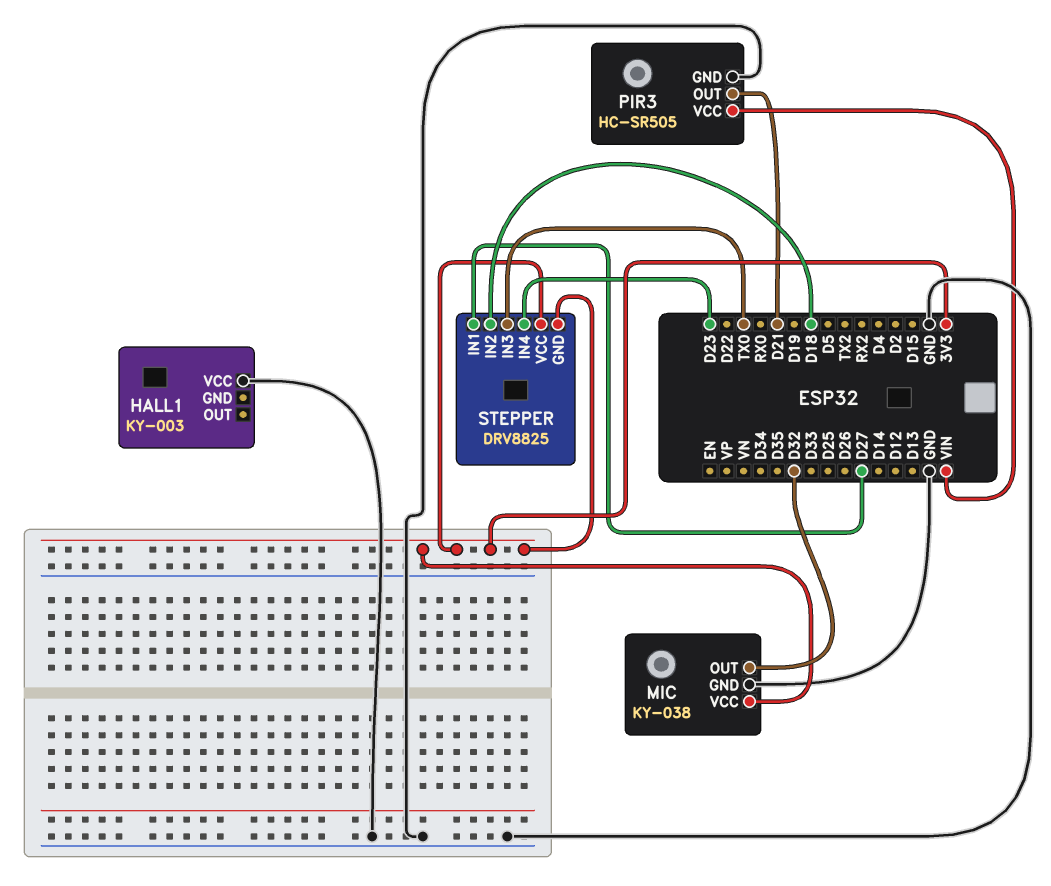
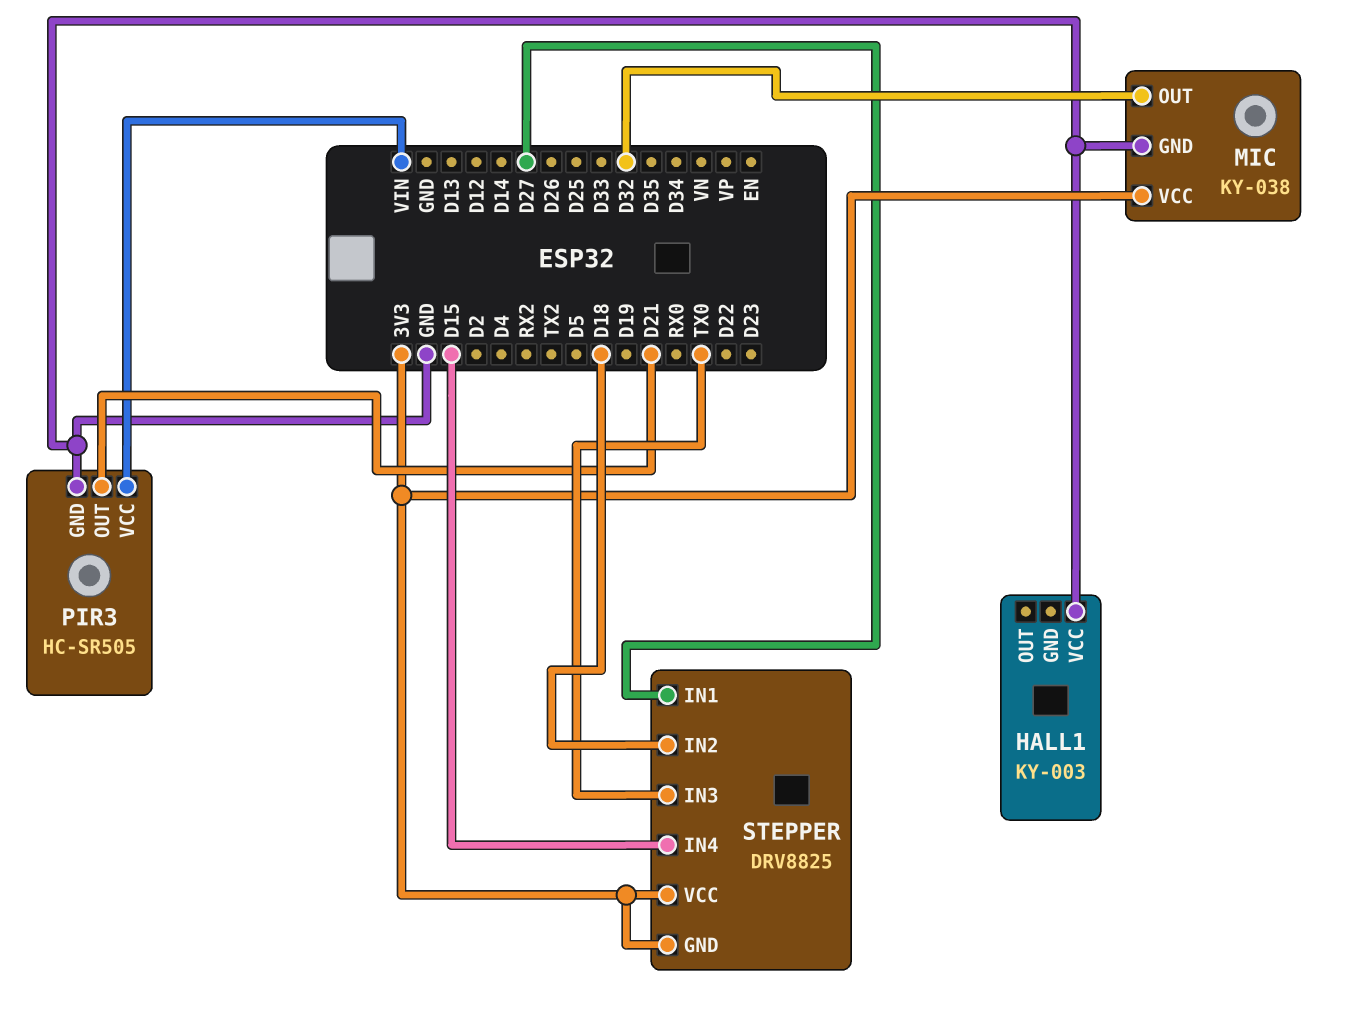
STEPPER pin IN4: D23 -> D15

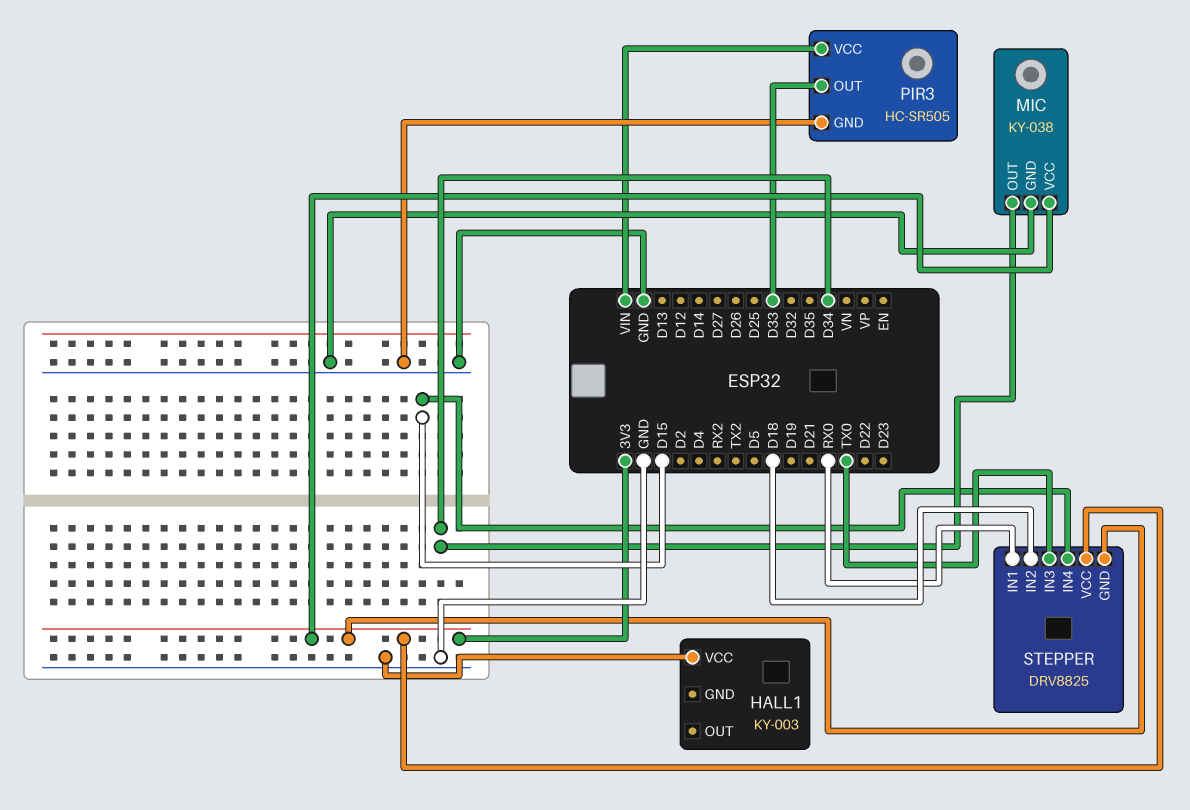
MIC pin OUT: D32 -> D34
PIR3 pin OUT: D21 -> D33
STEPPER pin IN1: D27 -> RX0

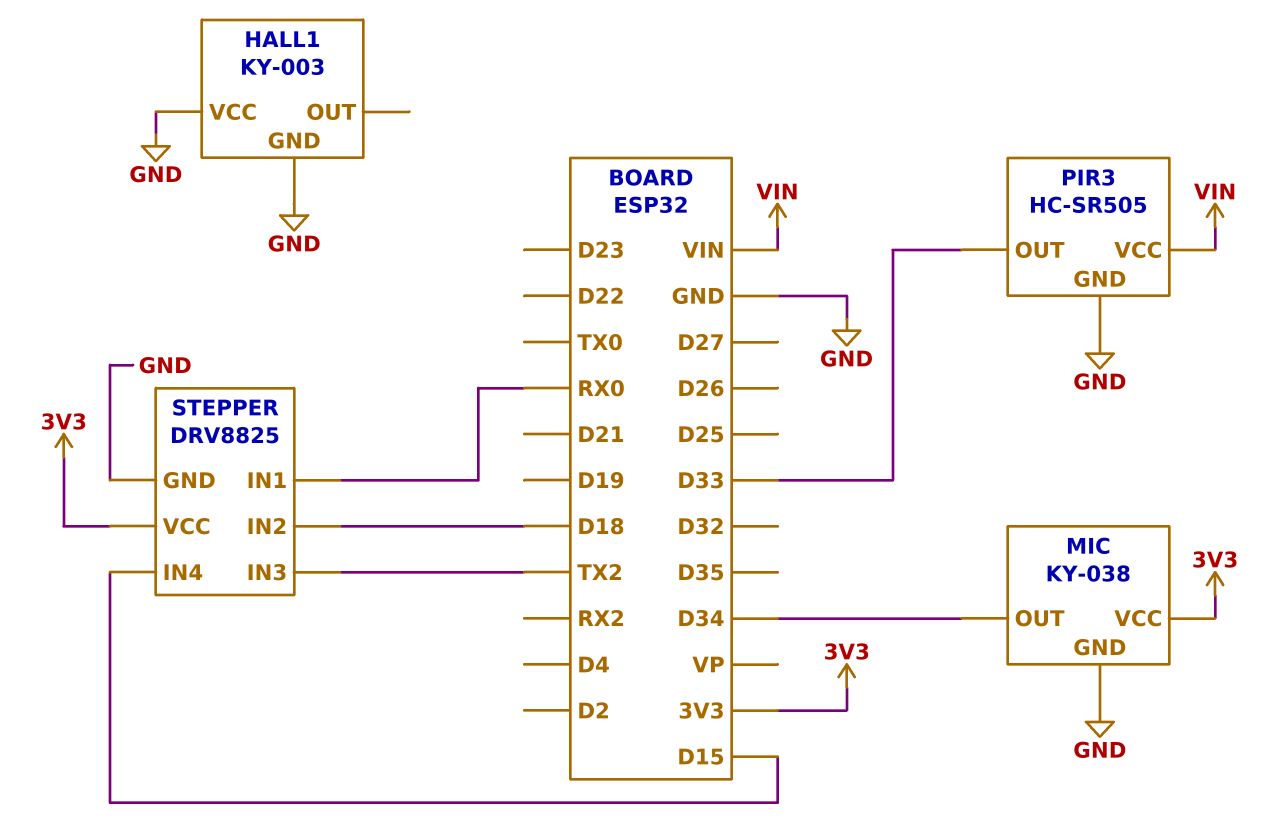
HALL1 pin GND: none -> GND
STEPPER pin GND: 3V3 -> GND
STEPPER pin IN3: TX0 -> TX2

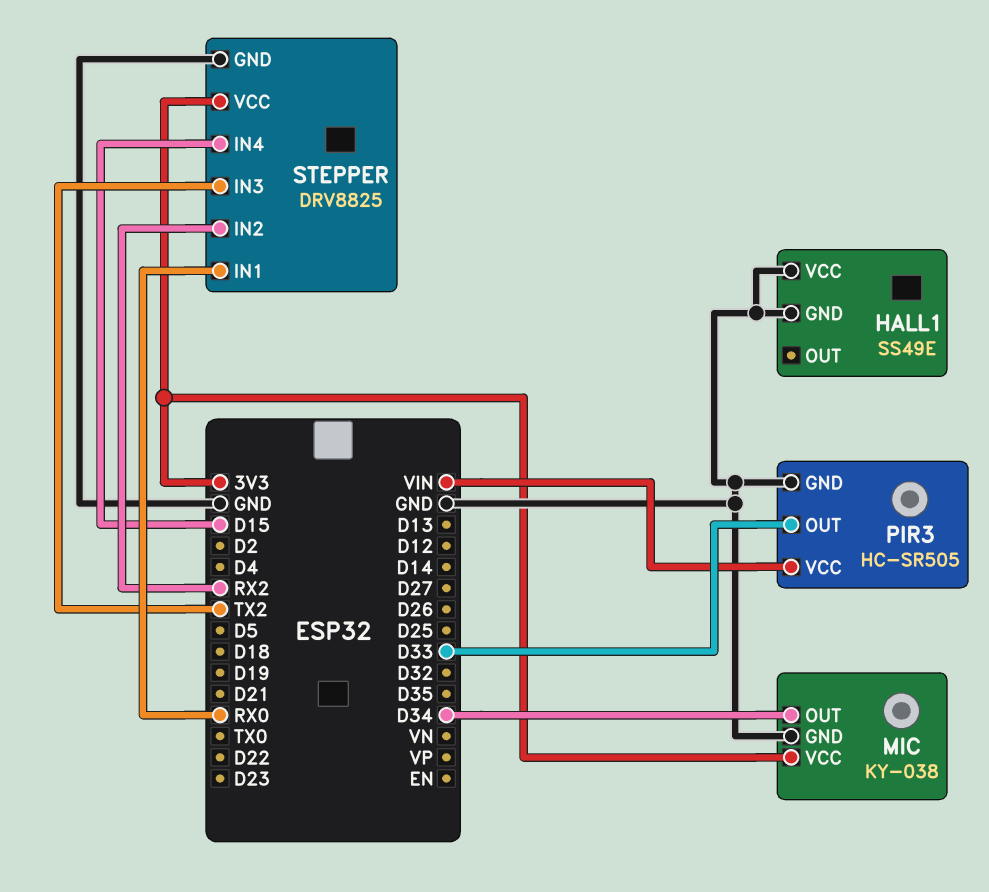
HALL1: KY-003 -> SS49E
STEPPER pin IN2: D18 -> RX2

